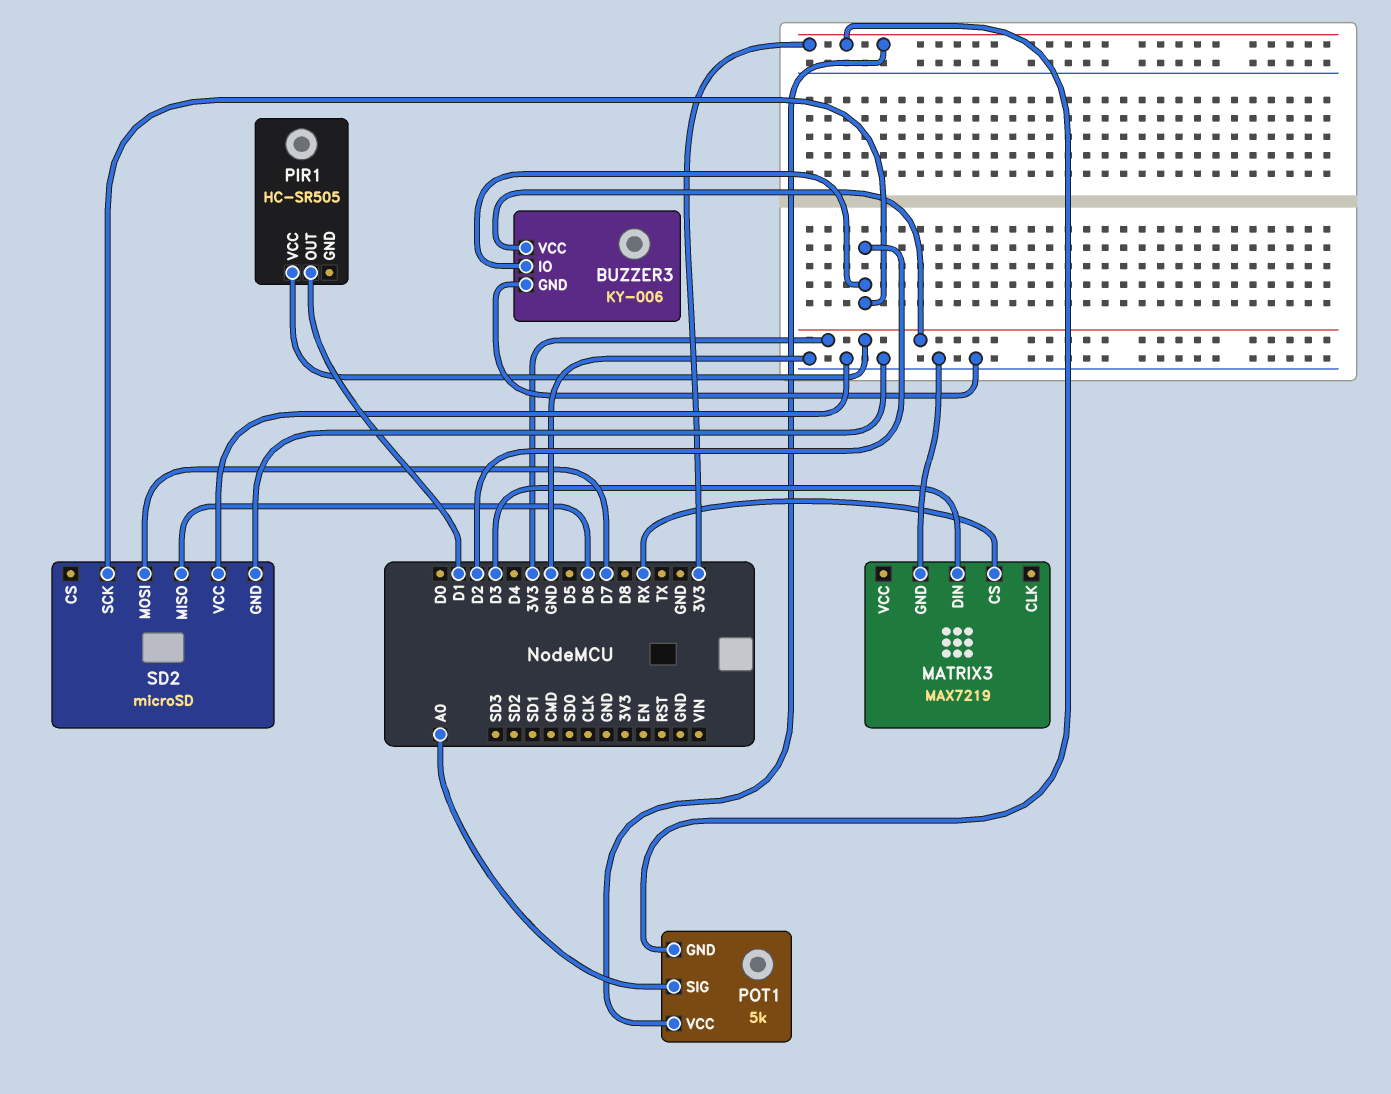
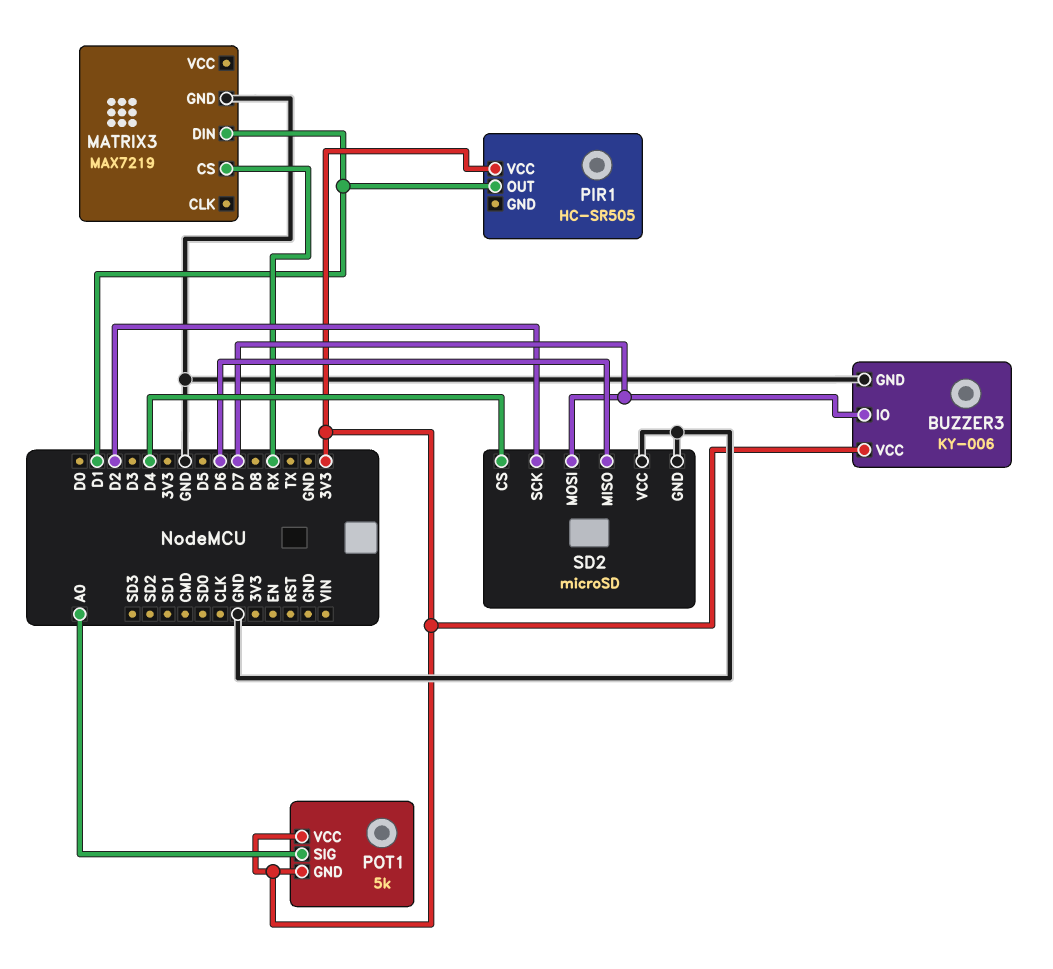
BUZZER3 pin IO: D2 -> D7
MATRIX3 pin DIN: D3 -> D1
SD2 pin CS: none -> D4

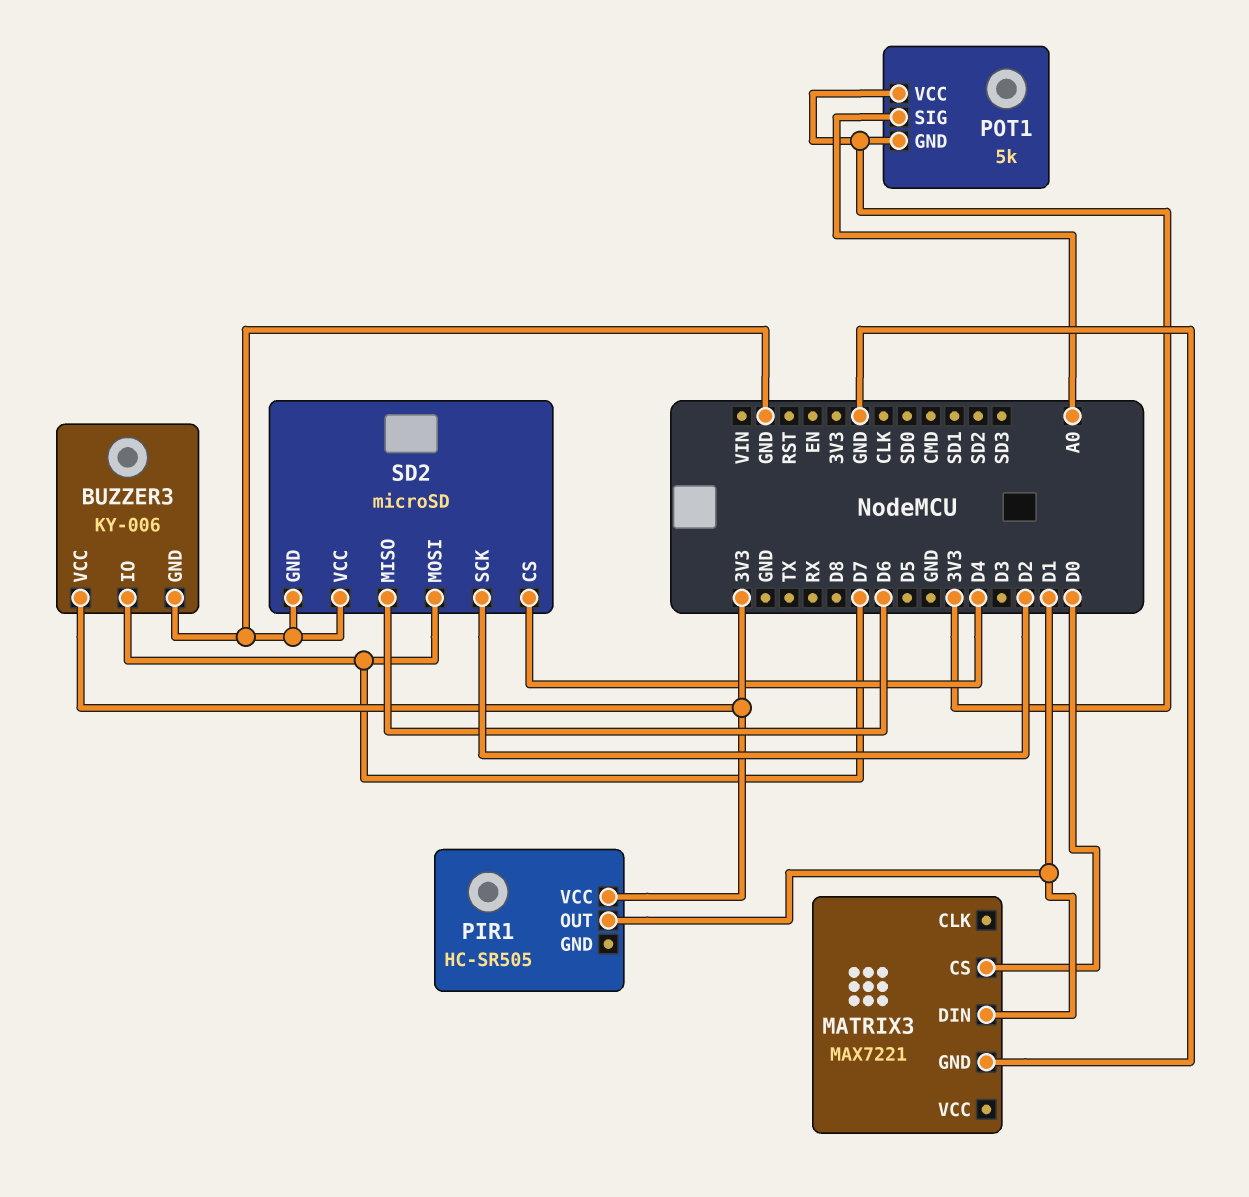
MATRIX3: MAX7219 -> MAX7221
MATRIX3 pin CS: RX -> D0

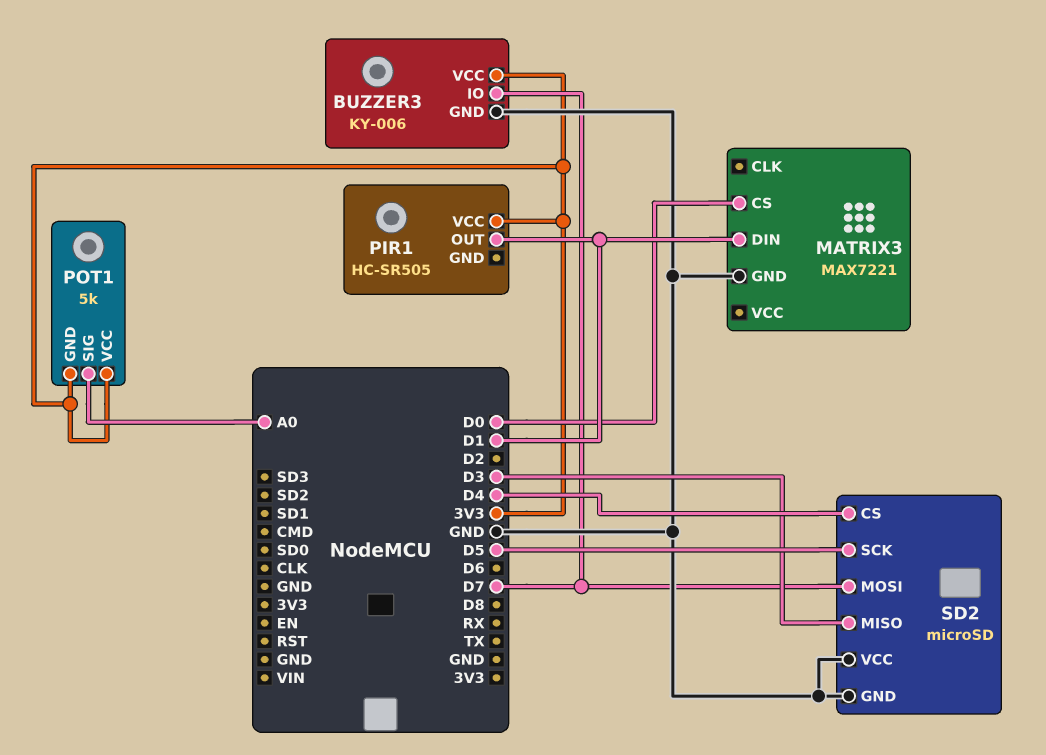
SD2 pin MISO: D6 -> D3
SD2 pin SCK: D2 -> D5

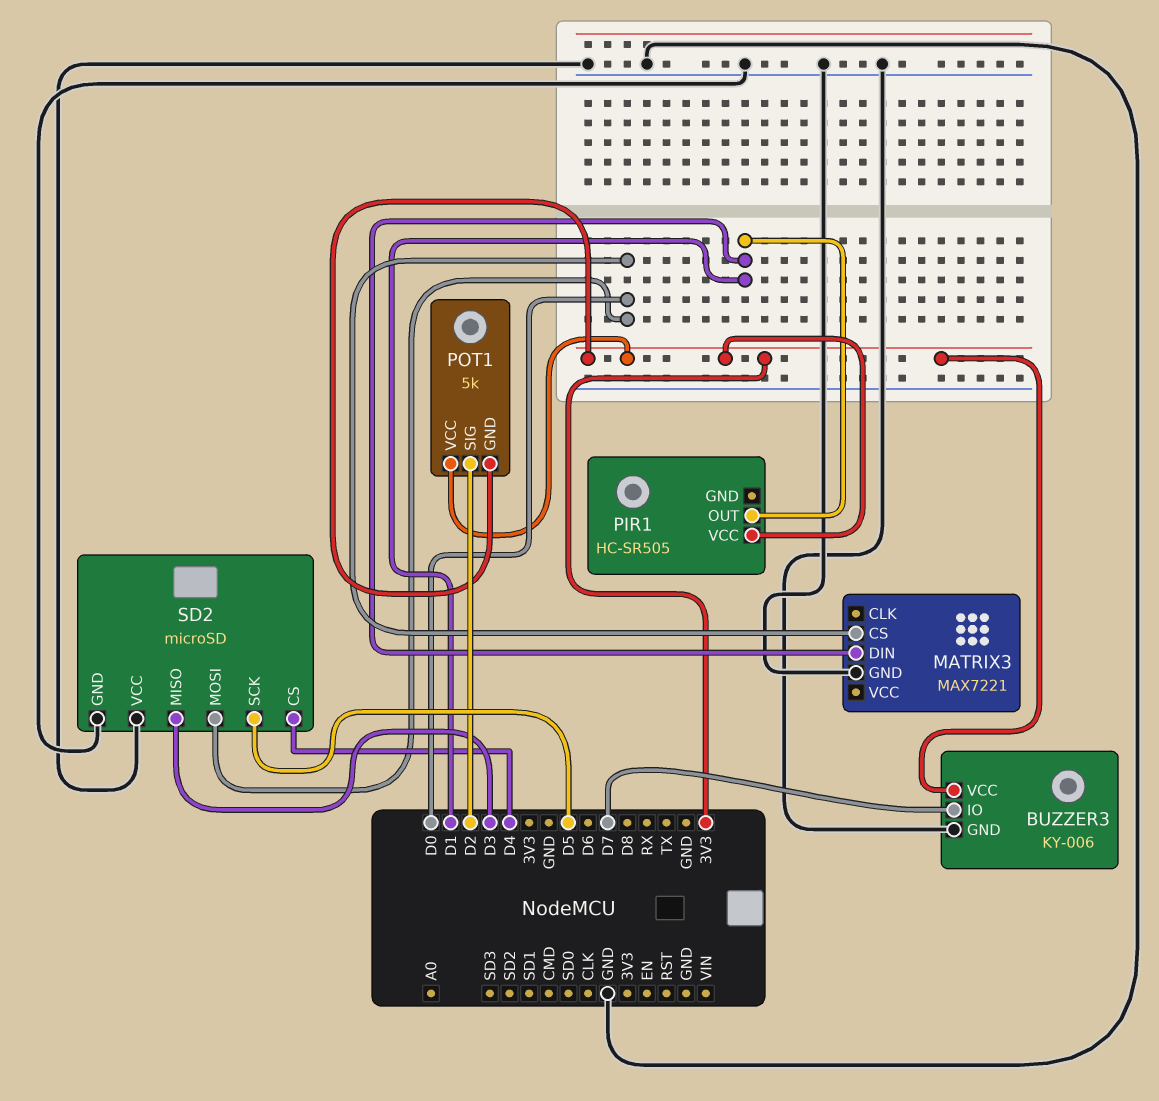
POT1 pin SIG: A0 -> D2
SD2 pin MOSI: D7 -> D0

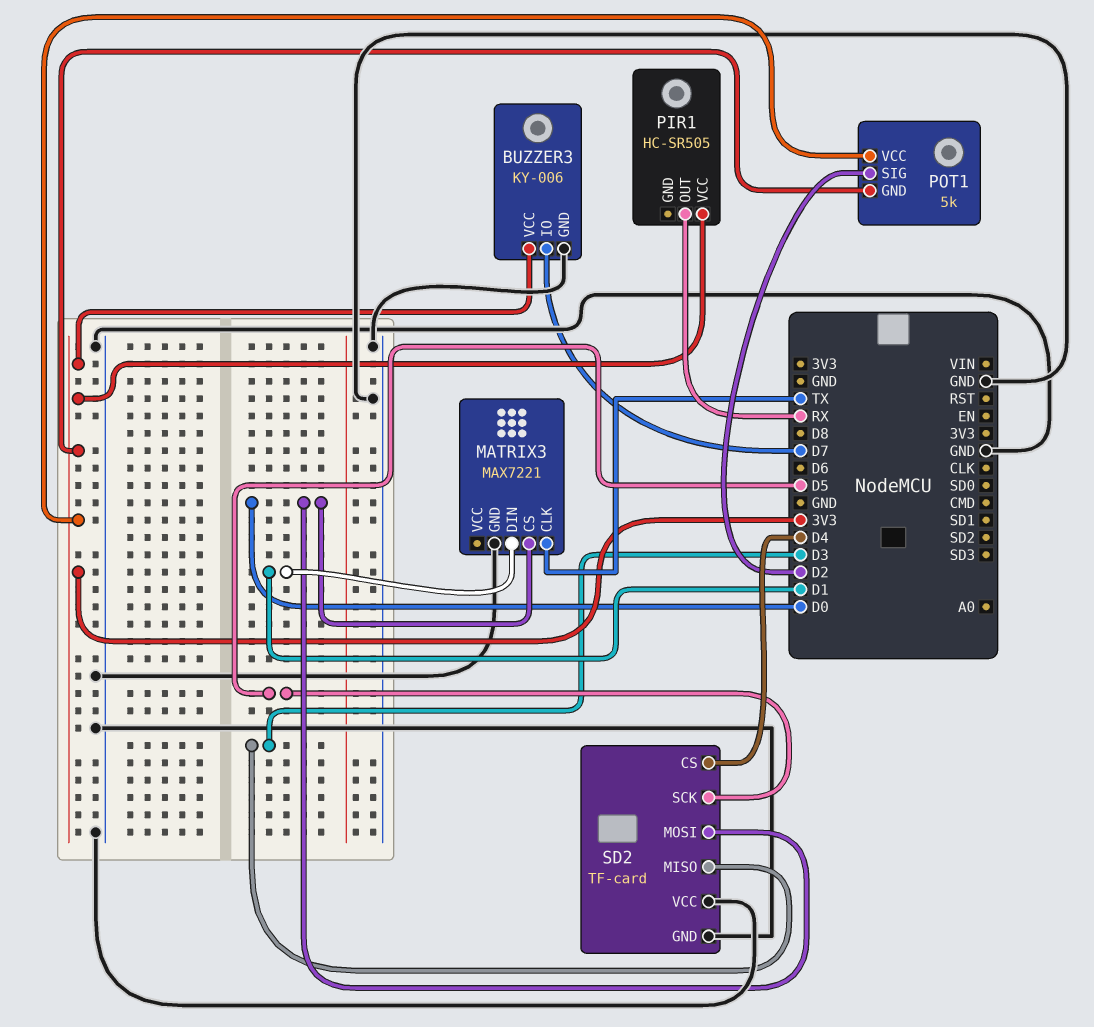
MATRIX3 pin CLK: none -> TX
PIR1 pin OUT: D1 -> RX
SD2: microSD -> TF-card

